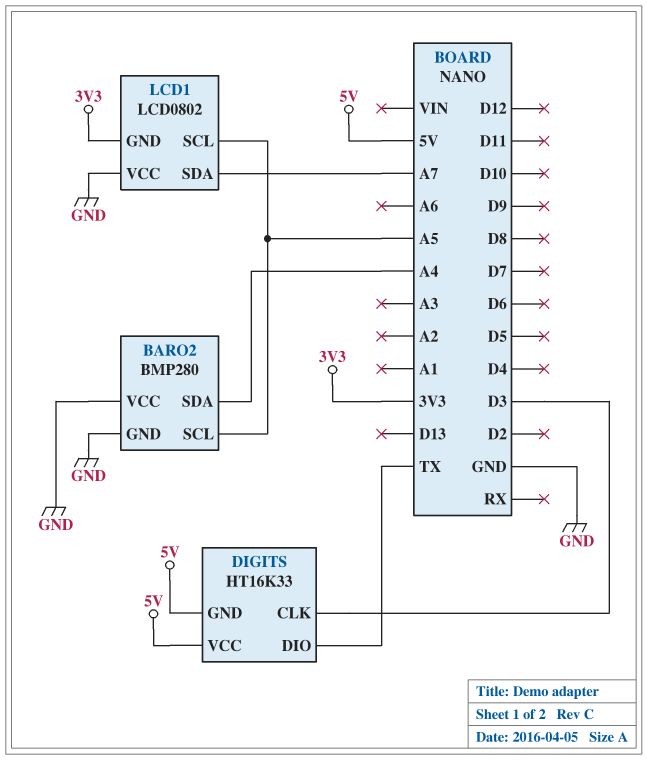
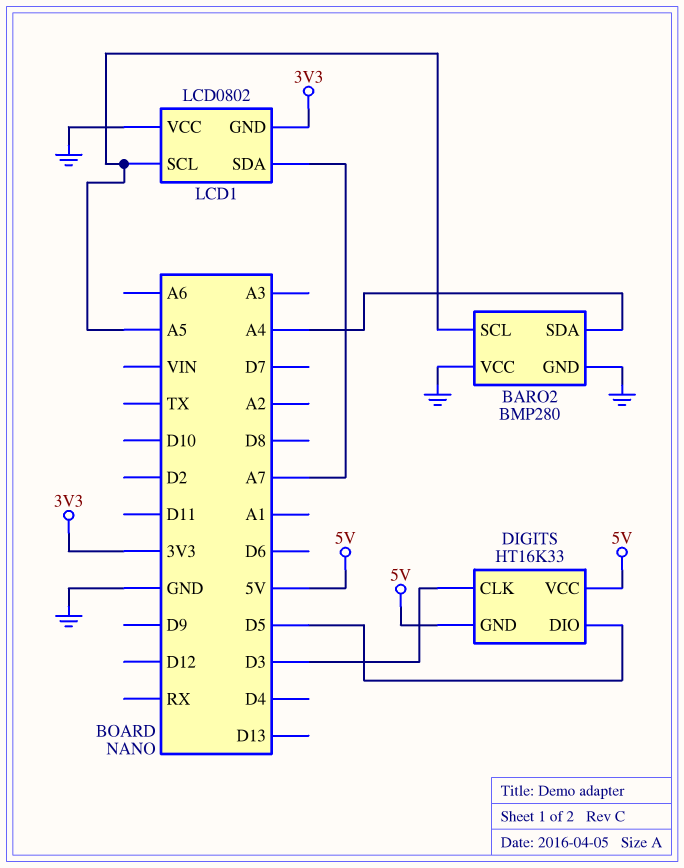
DIGITS pin DIO: TX -> D5

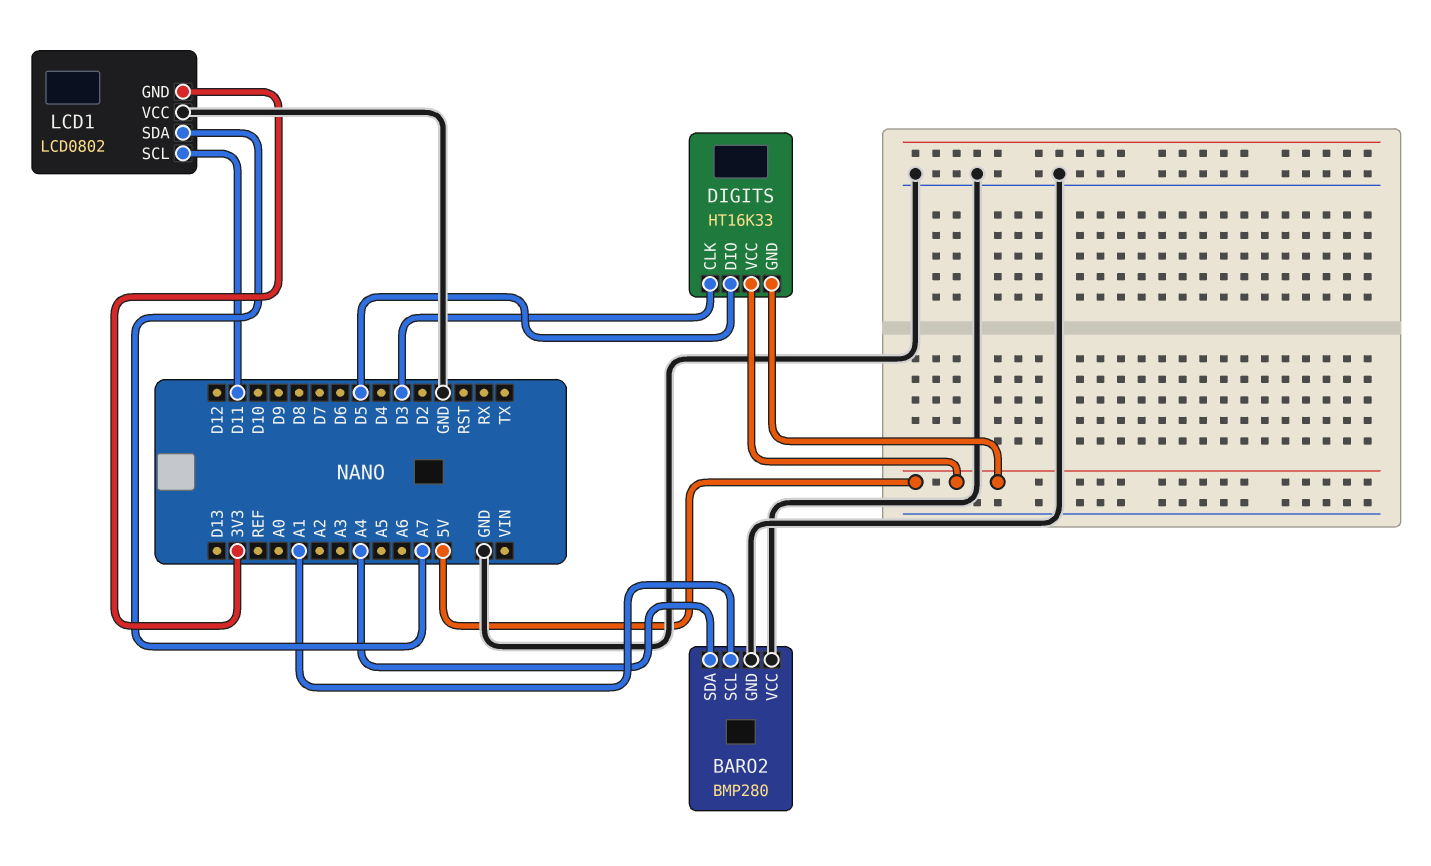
BARO2 pin SCL: A5 -> A1
LCD1 pin SCL: A5 -> D11

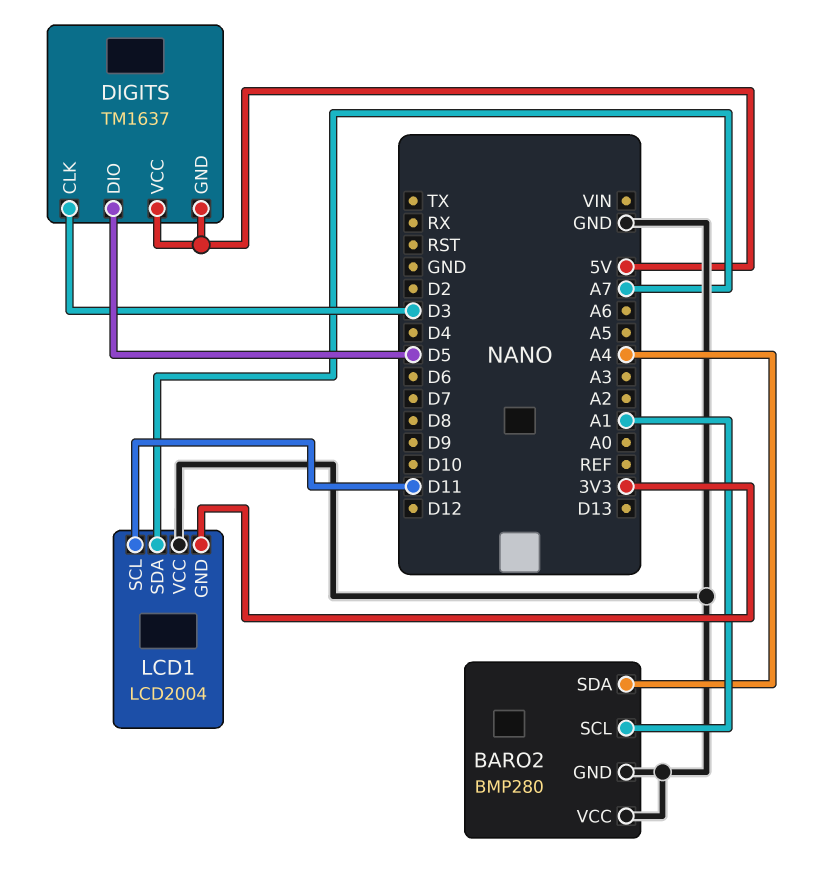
DIGITS: HT16K33 -> TM1637
LCD1: LCD0802 -> LCD2004

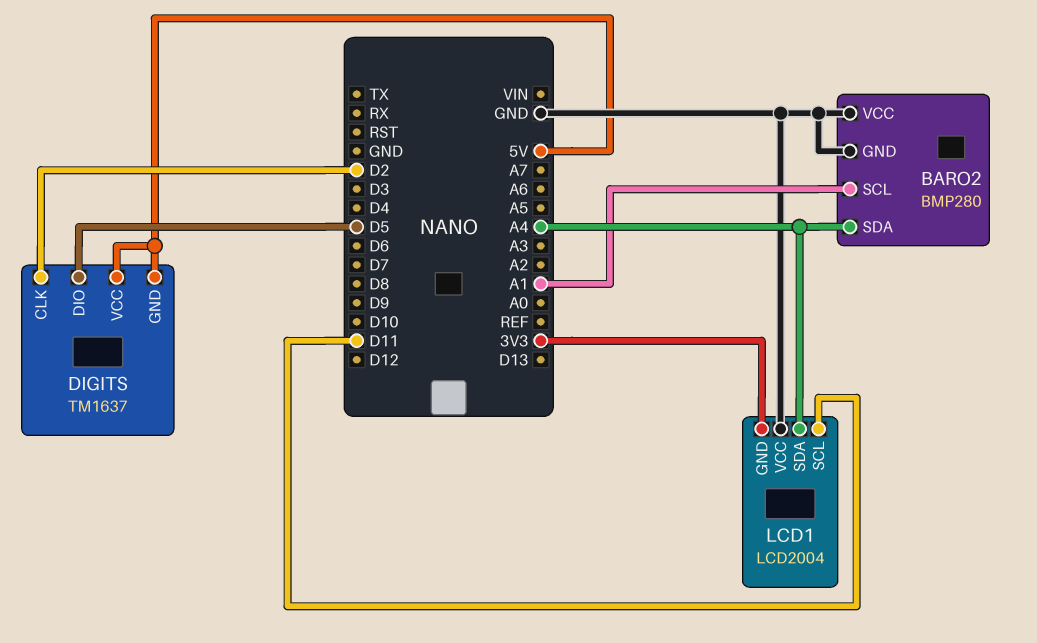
DIGITS pin CLK: D3 -> D2
LCD1 pin SDA: A7 -> A4

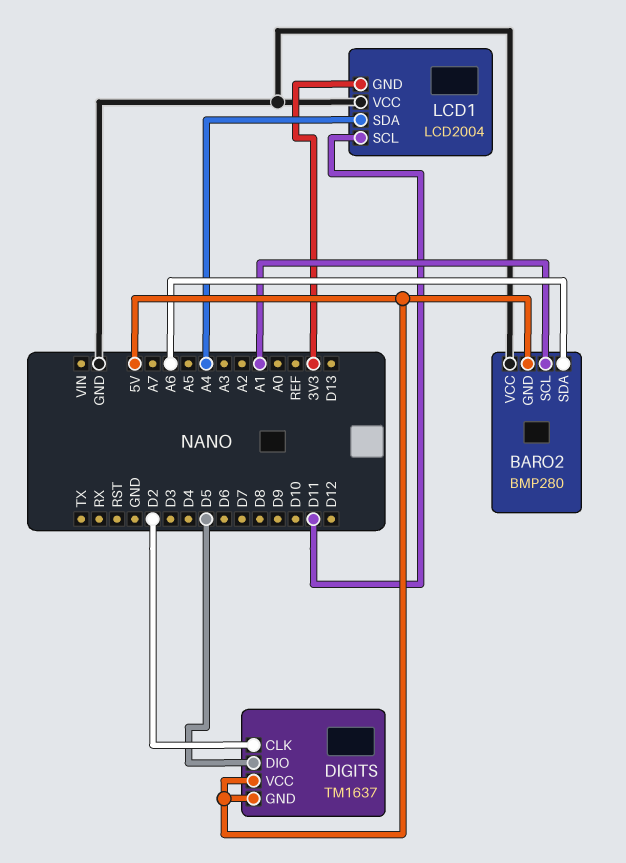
BARO2 pin GND: GND -> 5V
BARO2 pin SDA: A4 -> A6

